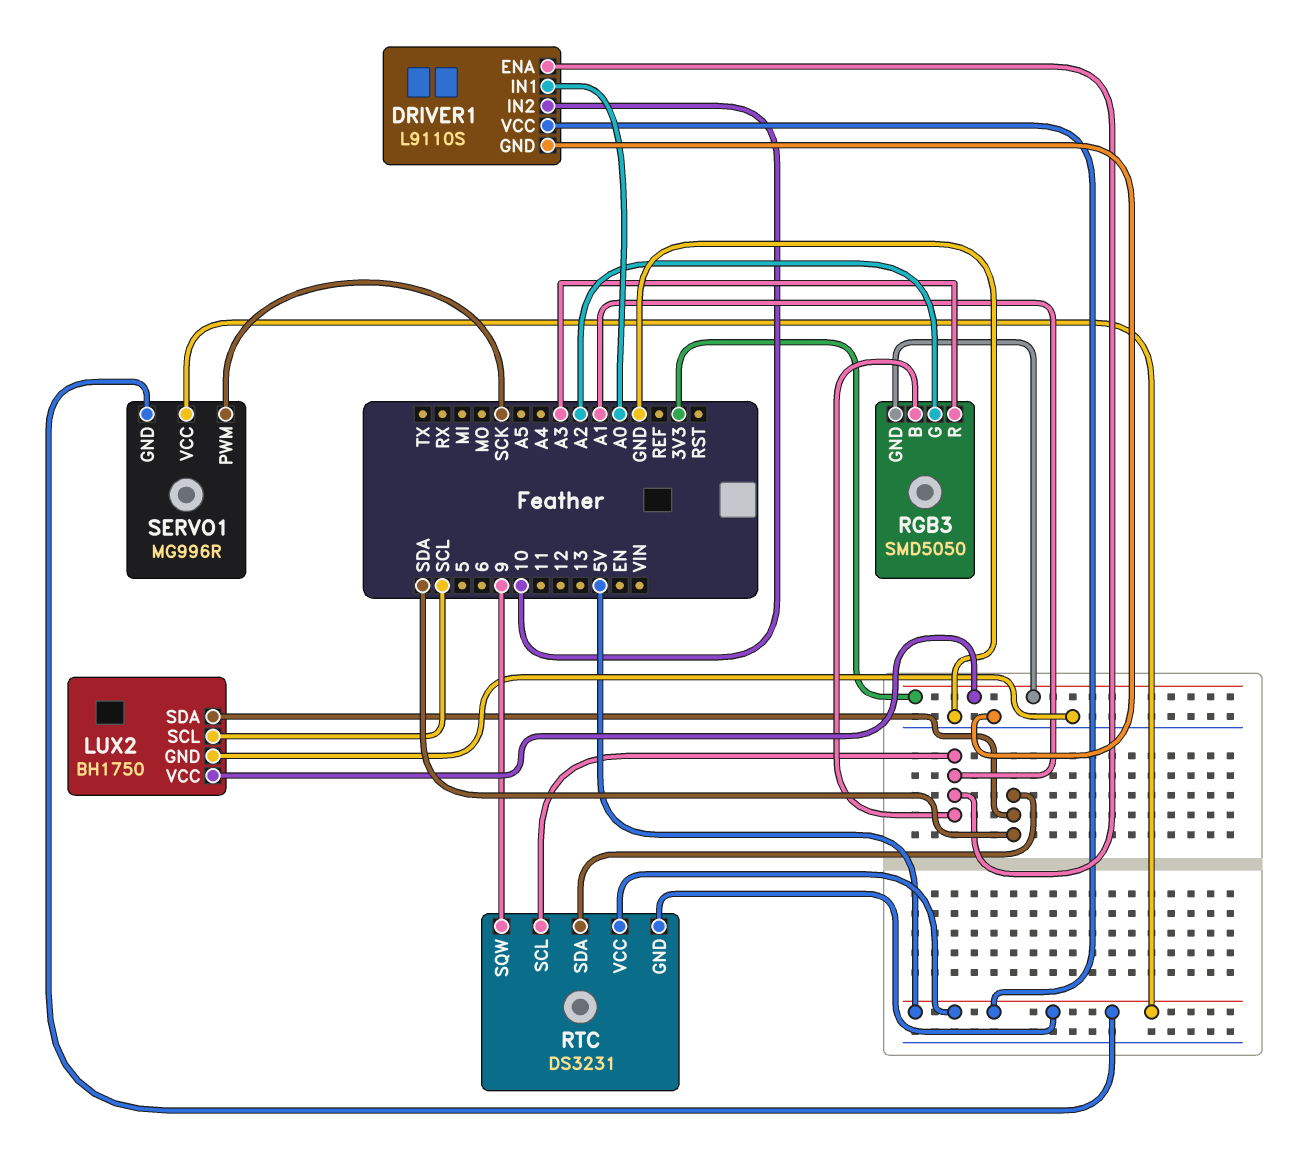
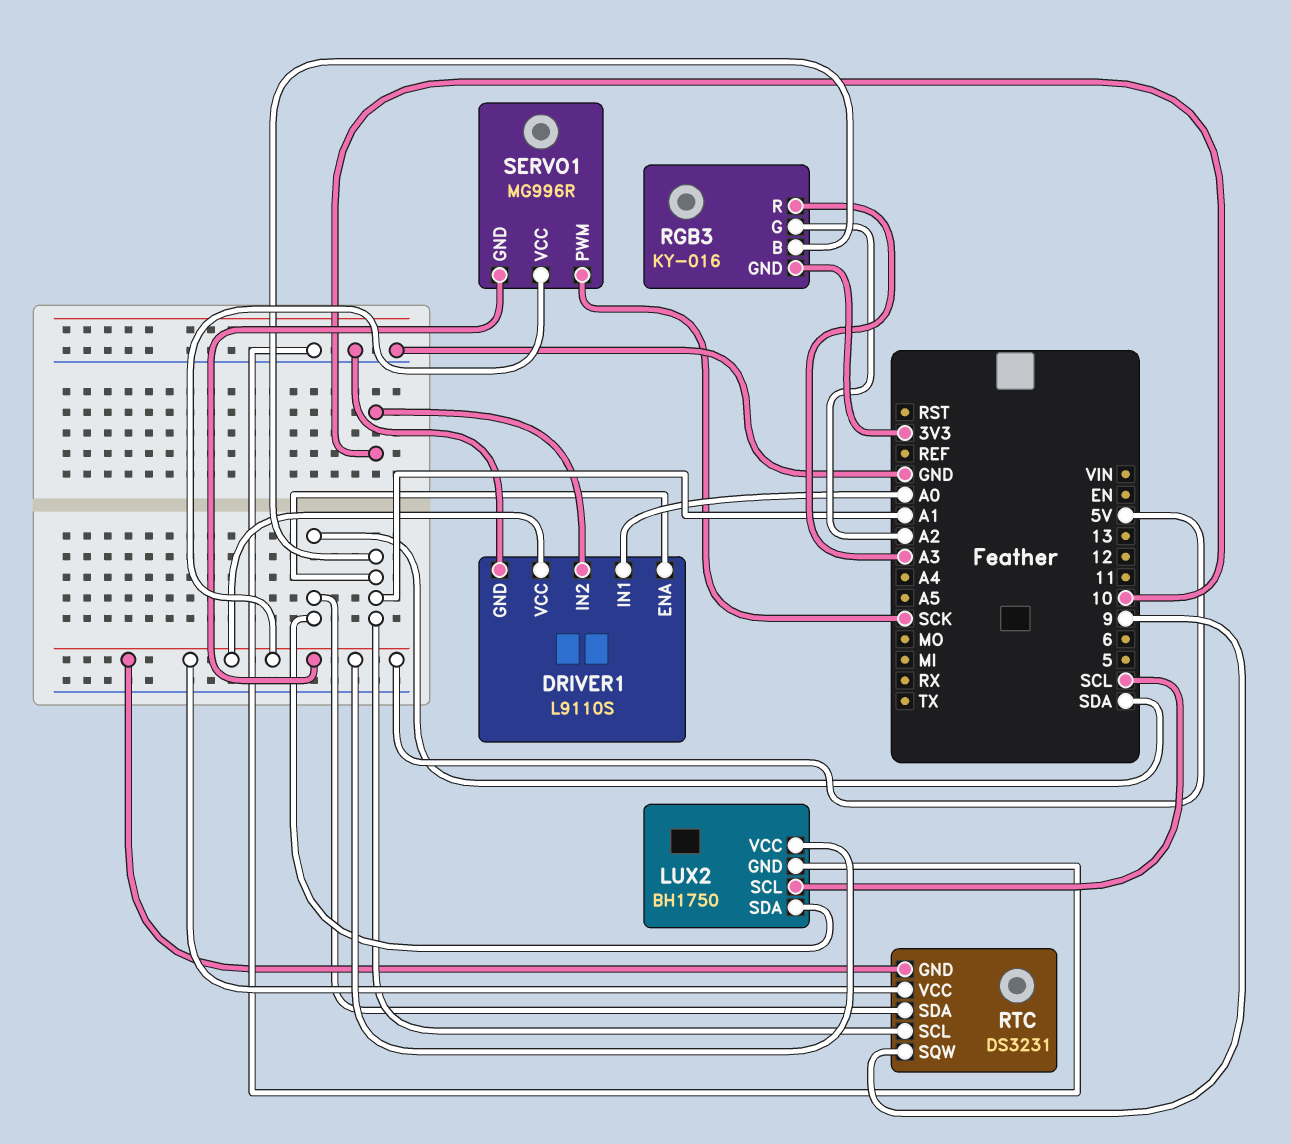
LUX2 pin VCC: 3V3 -> 5V
RGB3: SMD5050 -> KY-016

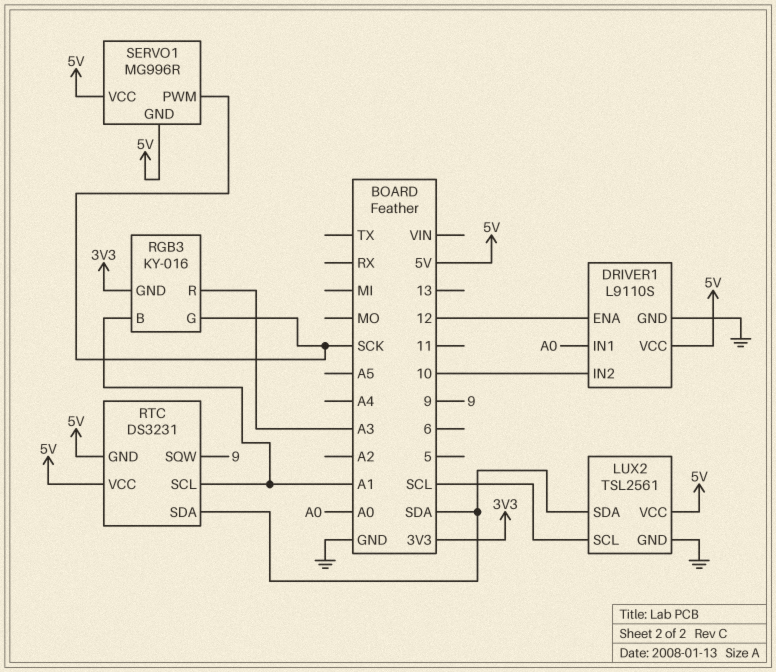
DRIVER1 pin ENA: A1 -> 12
LUX2: BH1750 -> TSL2561
RGB3 pin G: A2 -> SCK

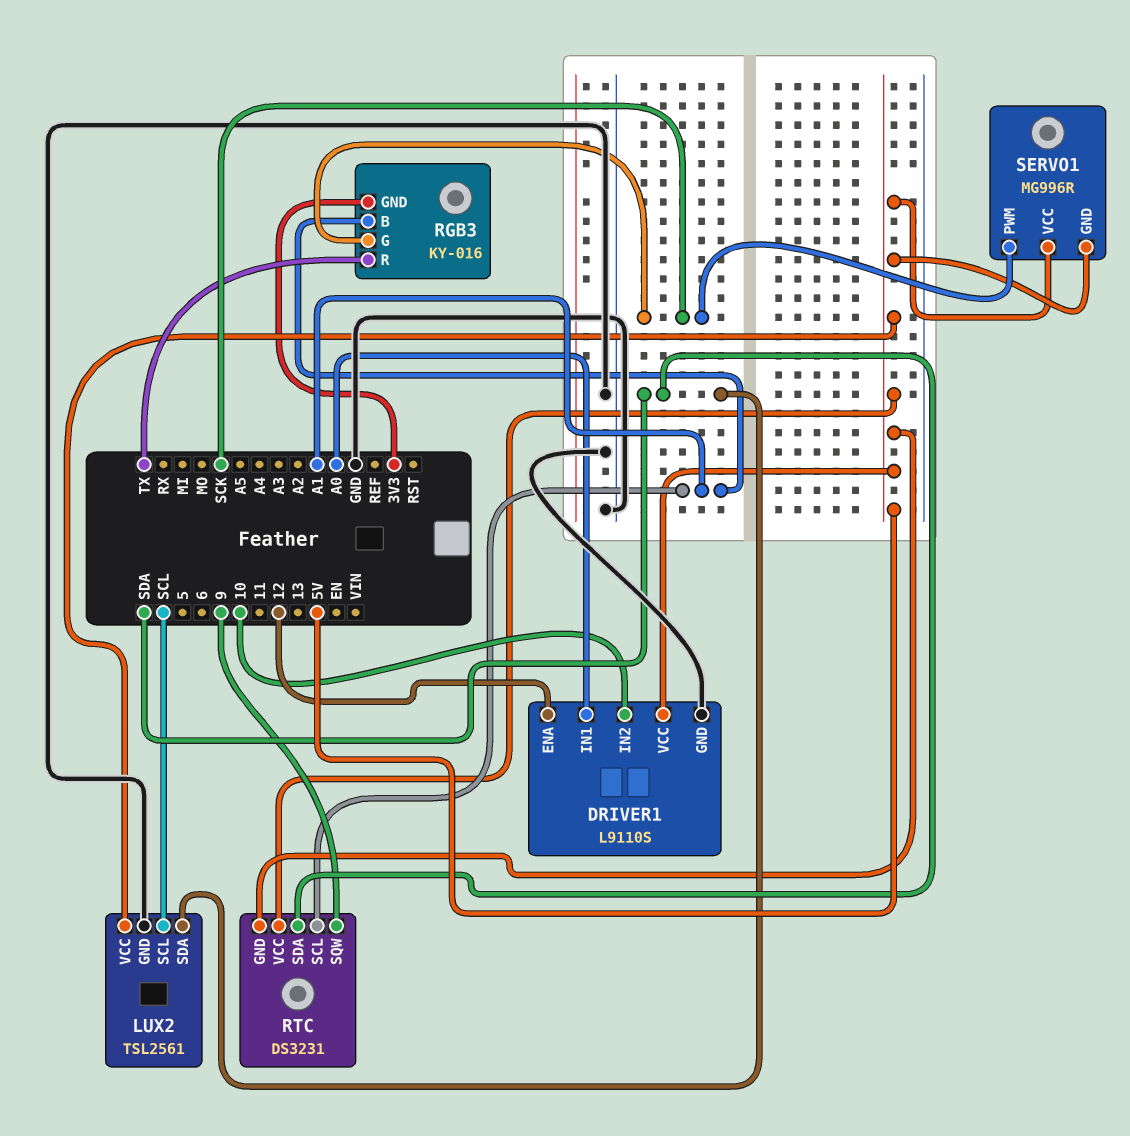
RGB3 pin R: A3 -> TX

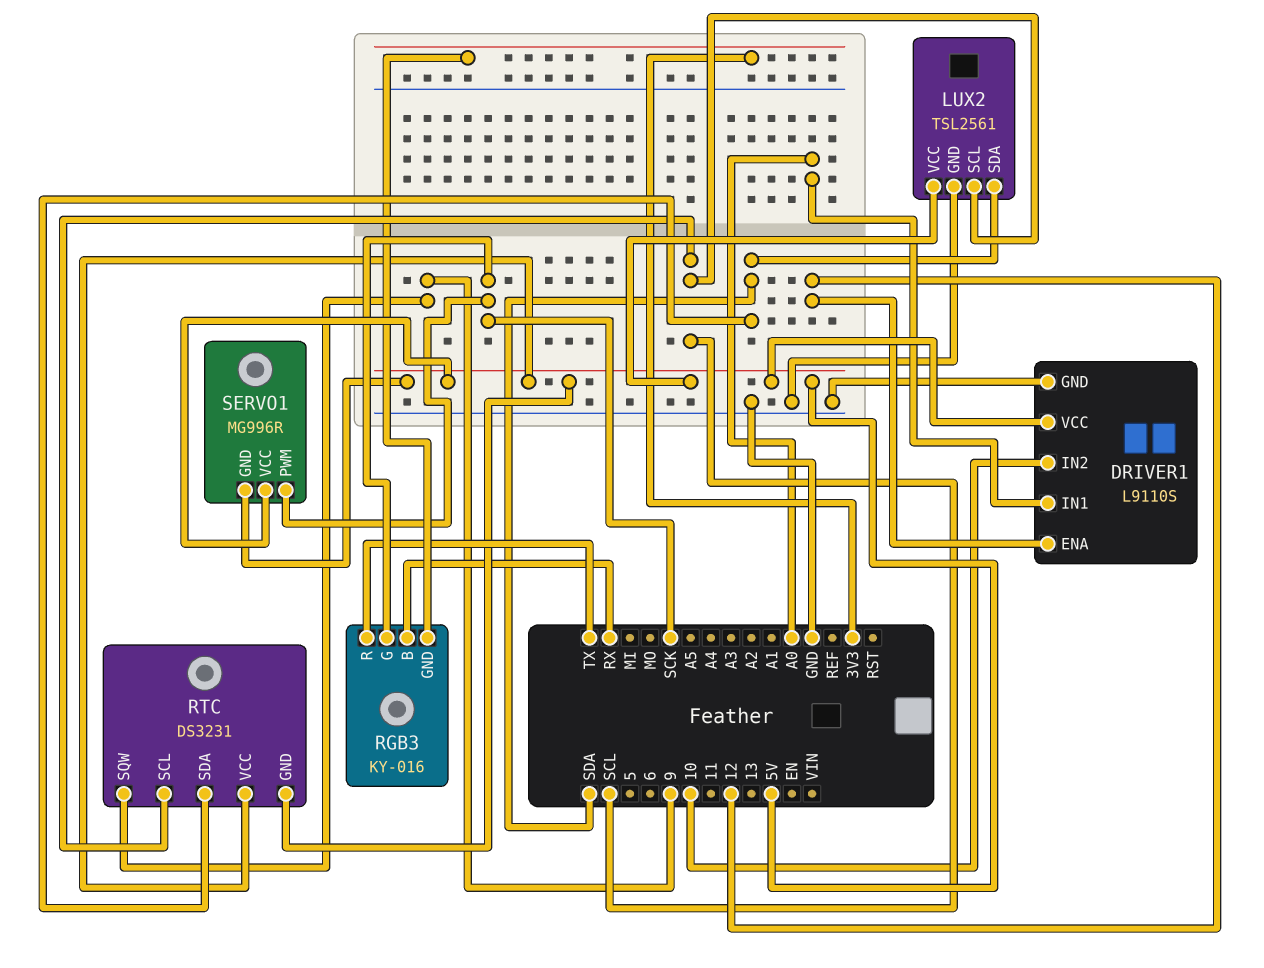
RGB3 pin B: A1 -> RX
RTC pin SCL: A1 -> SCL

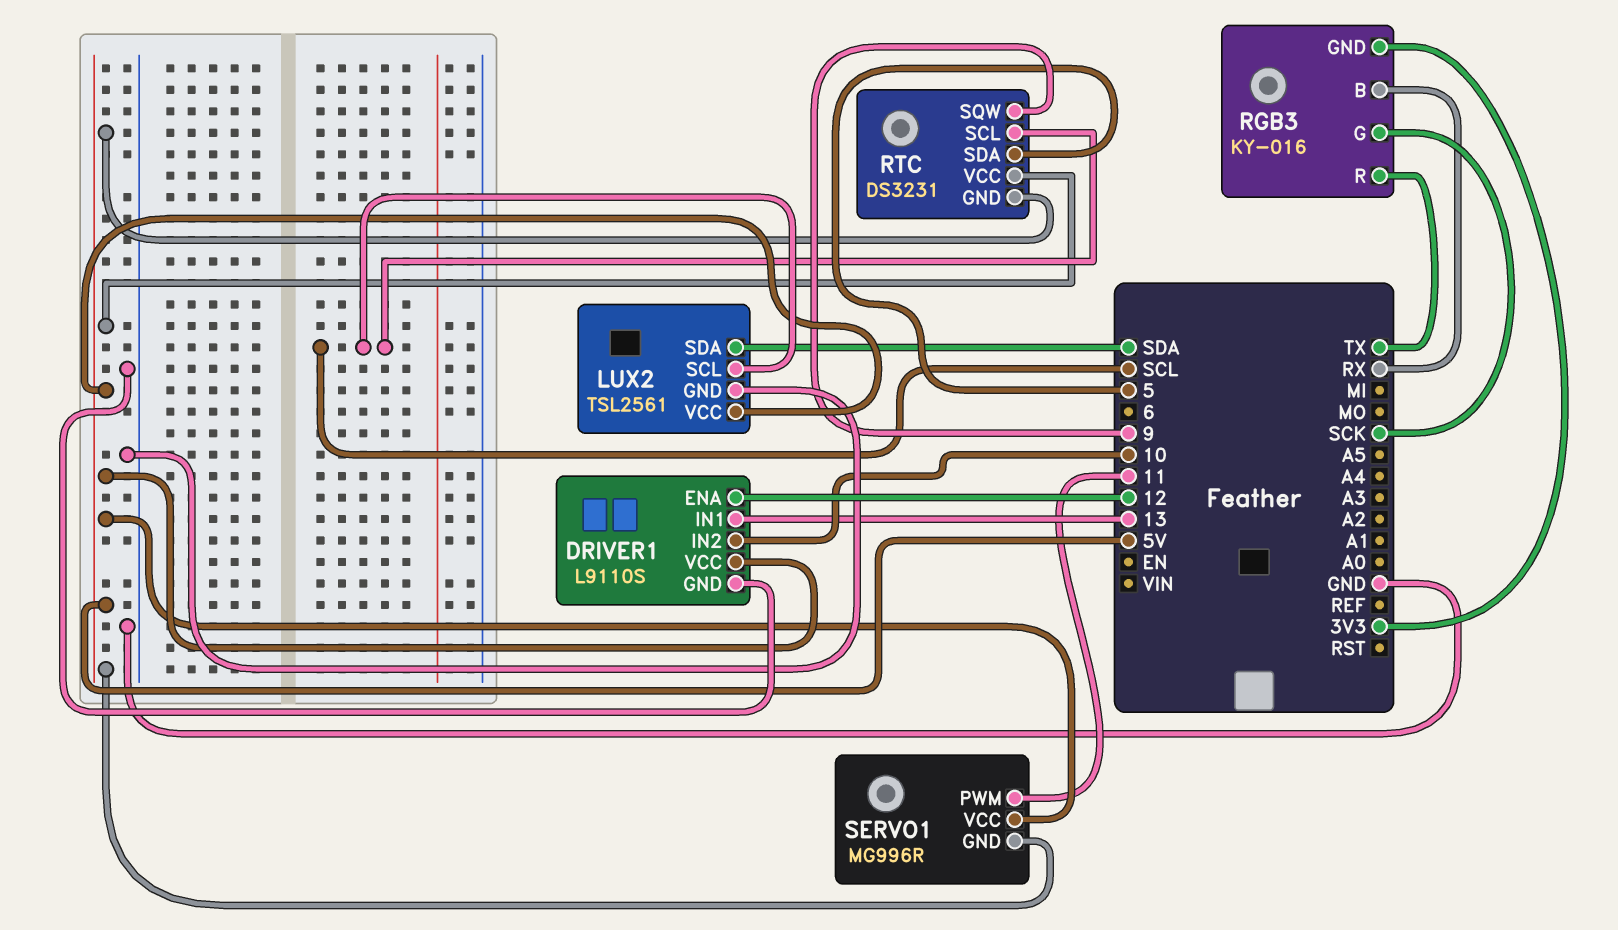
DRIVER1 pin IN1: A0 -> 13
RTC pin SDA: SDA -> 5
SERVO1 pin PWM: SCK -> 11

